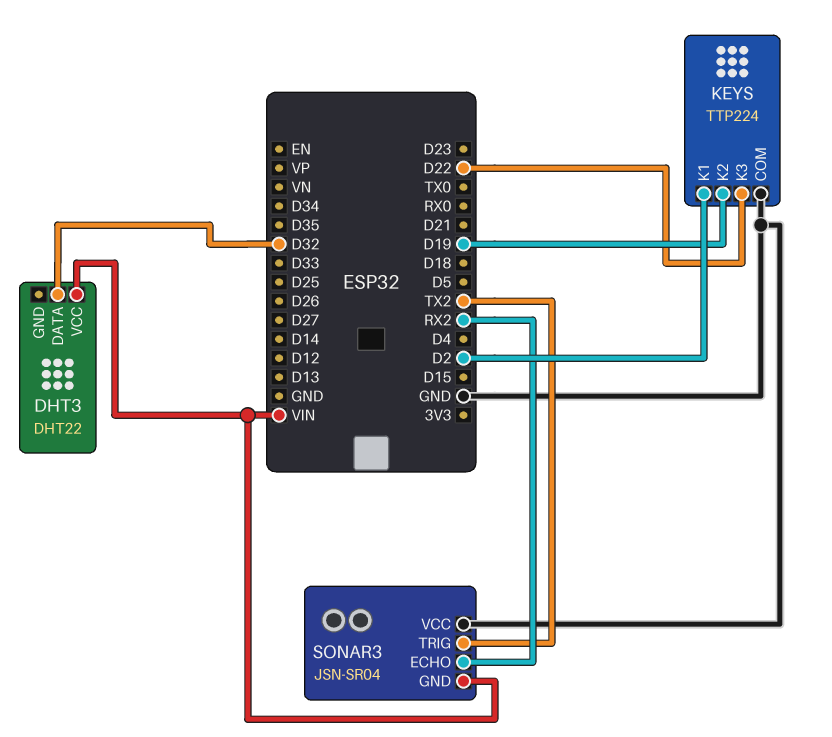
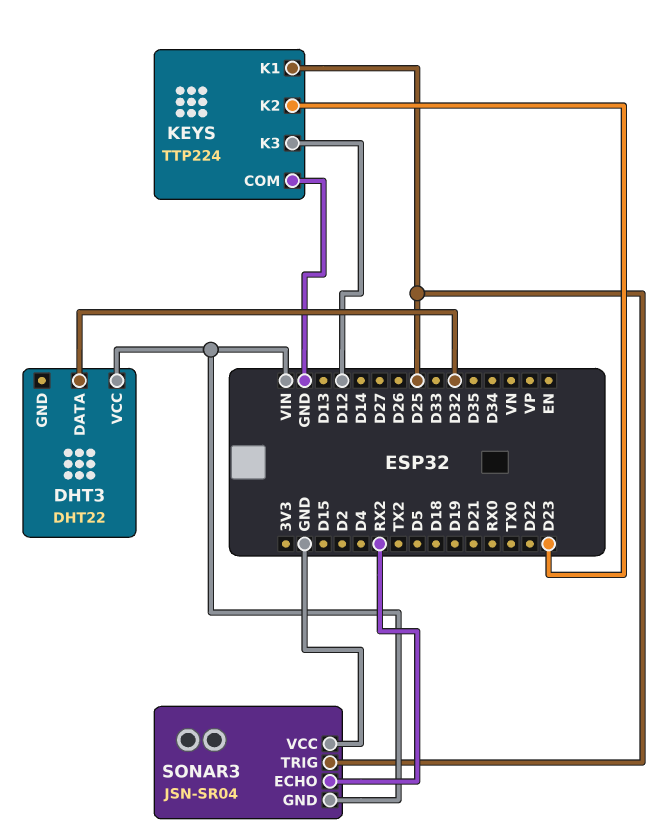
KEYS pin K1: D2 -> D25
KEYS pin K2: D19 -> D23
KEYS pin K3: D22 -> D12
SONAR3 pin TRIG: TX2 -> D25

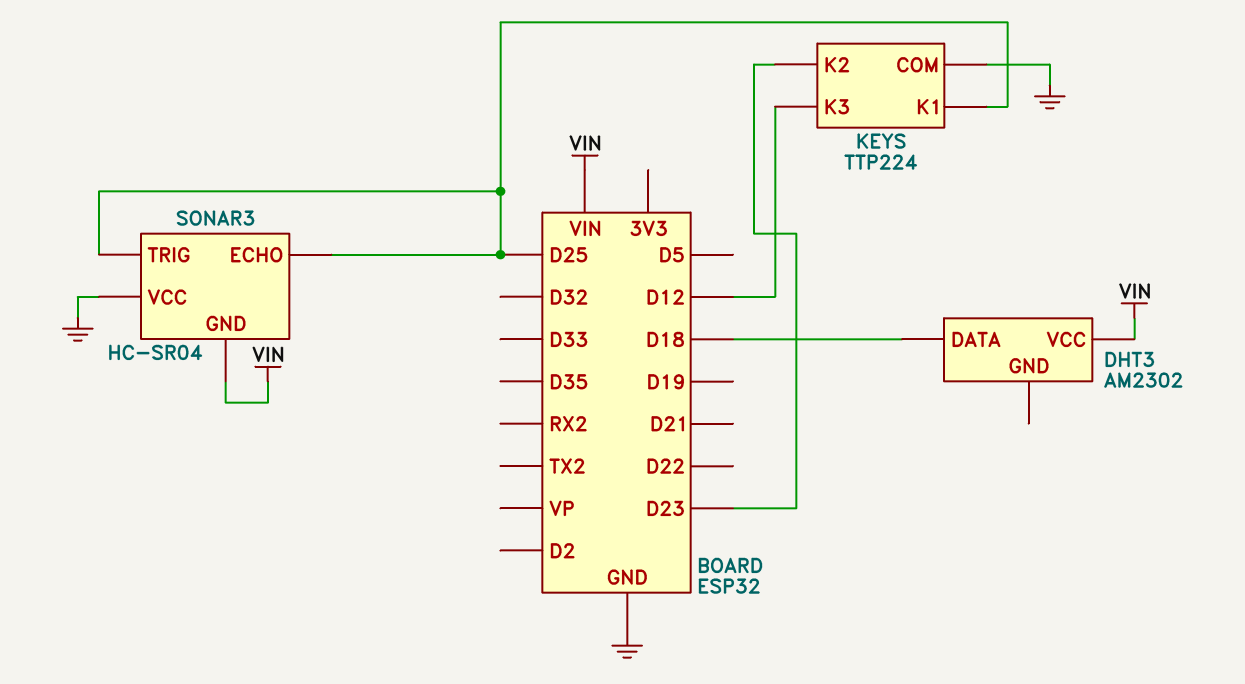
DHT3: DHT22 -> AM2302
DHT3 pin DATA: D32 -> D18
SONAR3: JSN-SR04 -> HC-SR04
SONAR3 pin ECHO: RX2 -> D25

